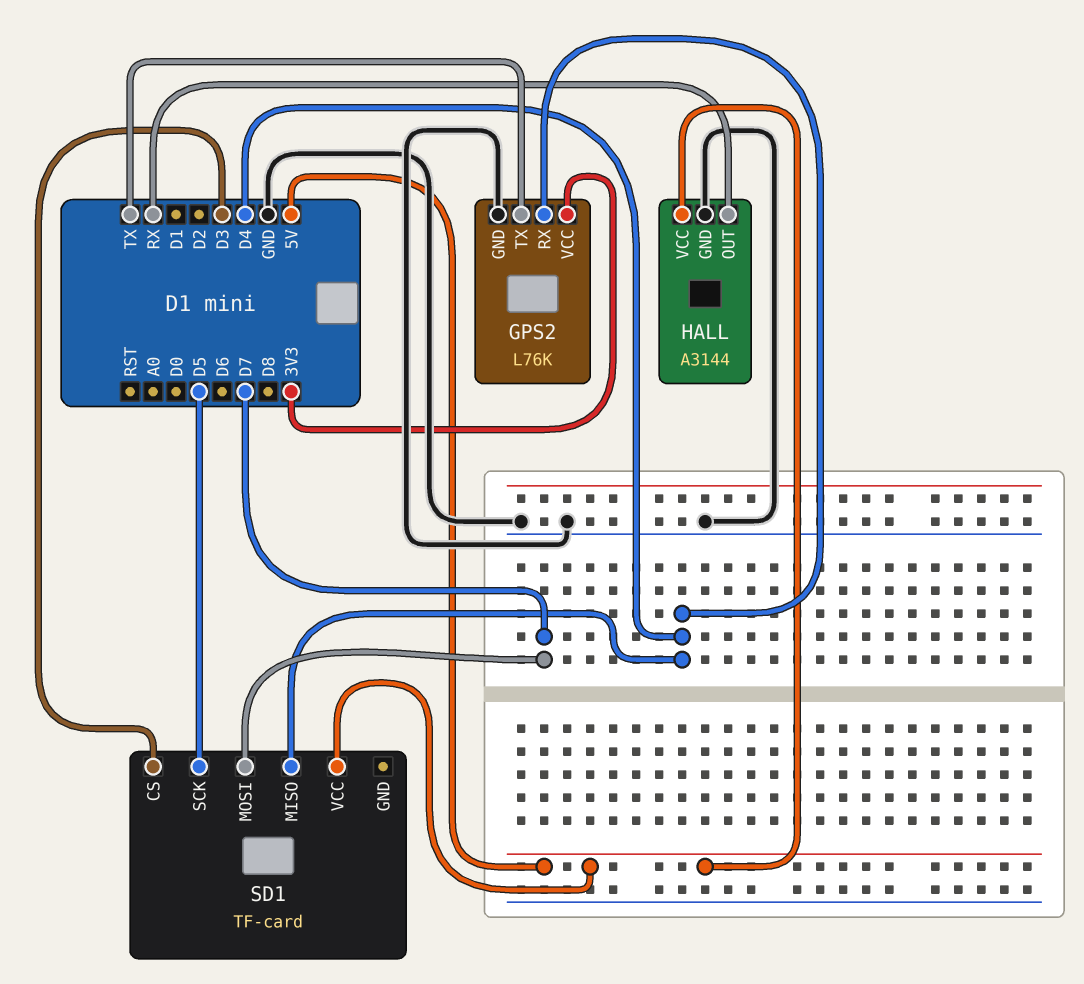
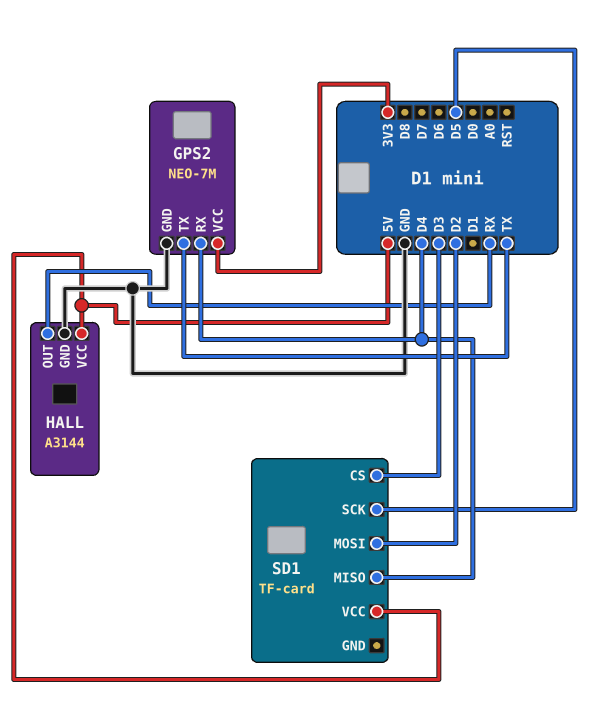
GPS2: L76K -> NEO-7M
SD1 pin MOSI: D7 -> D2

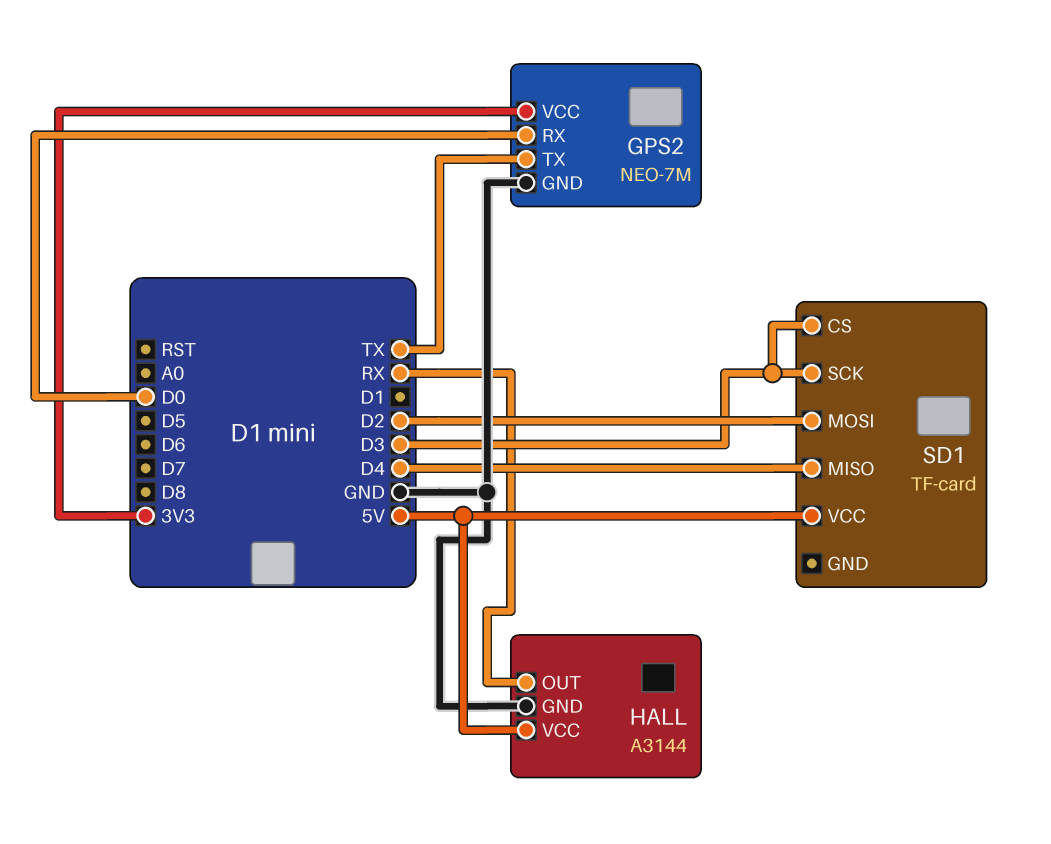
GPS2 pin RX: D4 -> D0
SD1 pin SCK: D5 -> D3

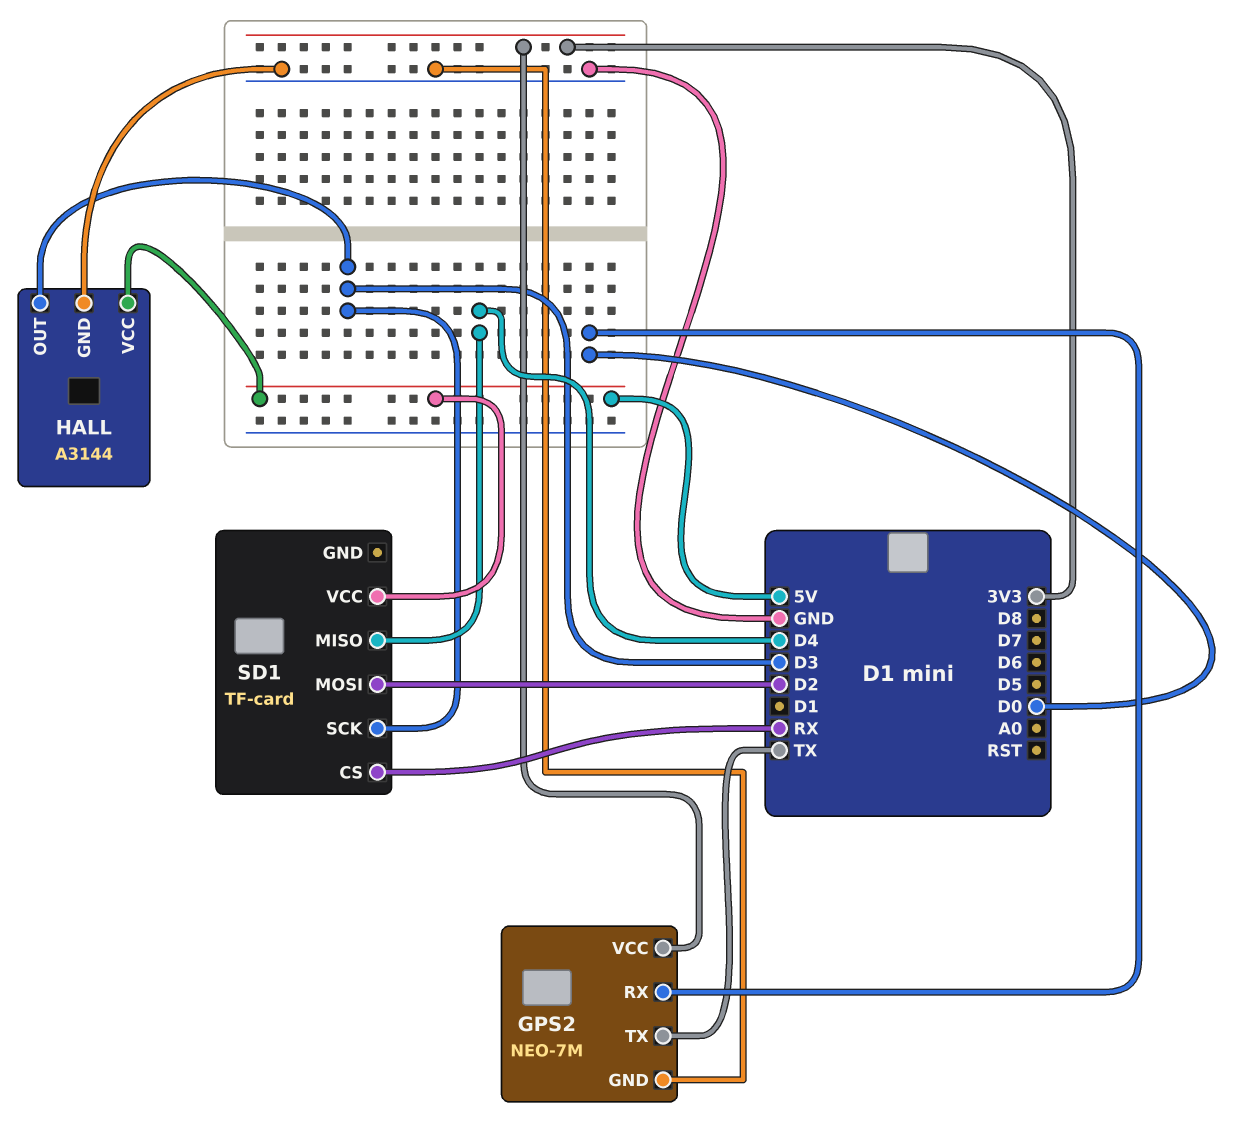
HALL pin OUT: RX -> D3
SD1 pin CS: D3 -> RX

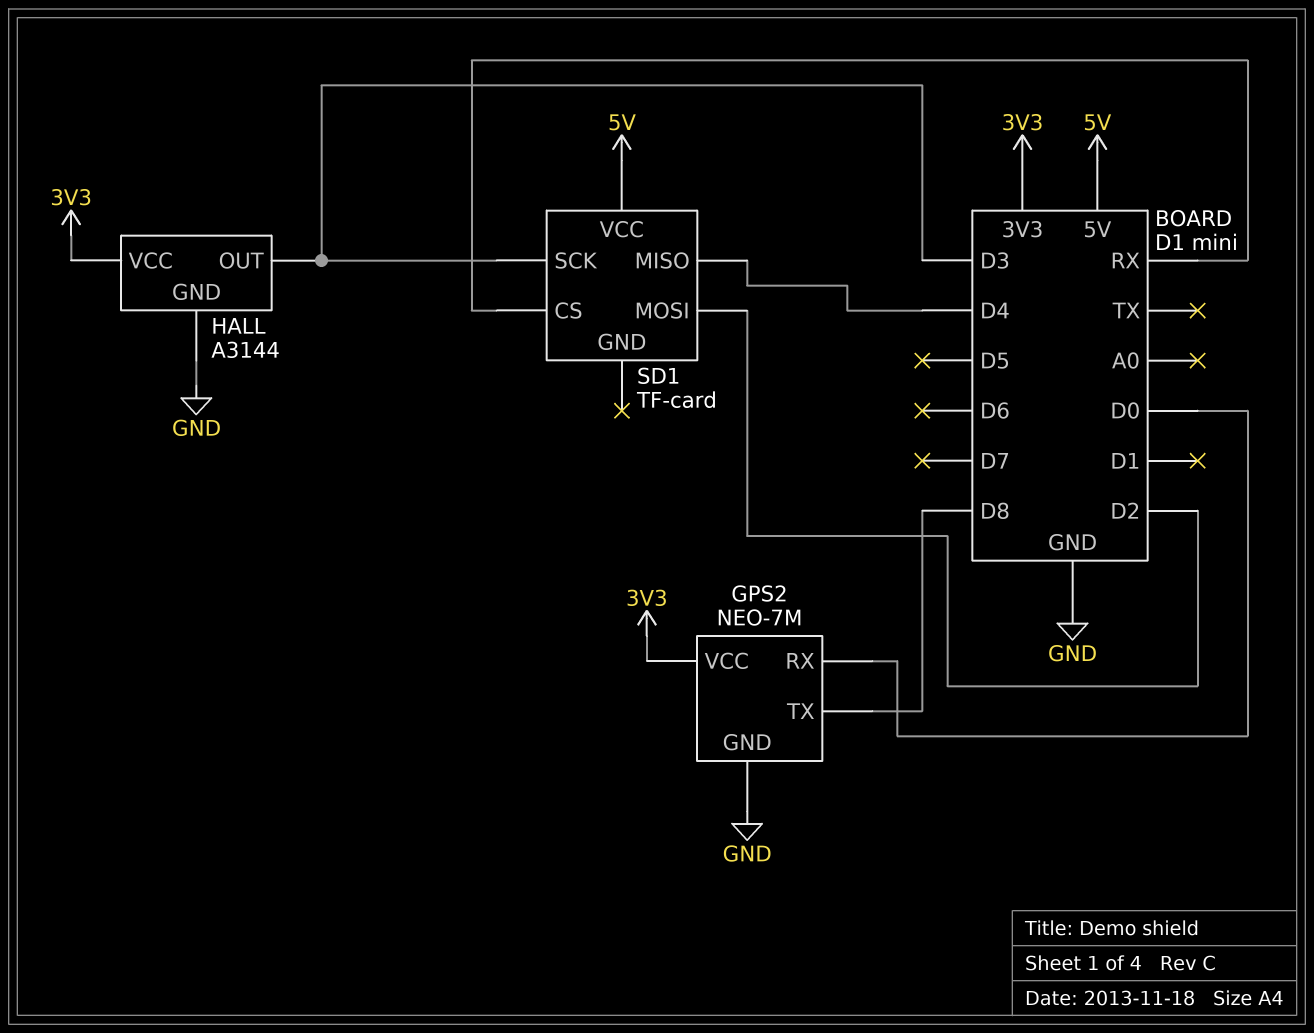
GPS2 pin TX: TX -> D8
HALL pin VCC: 5V -> 3V3

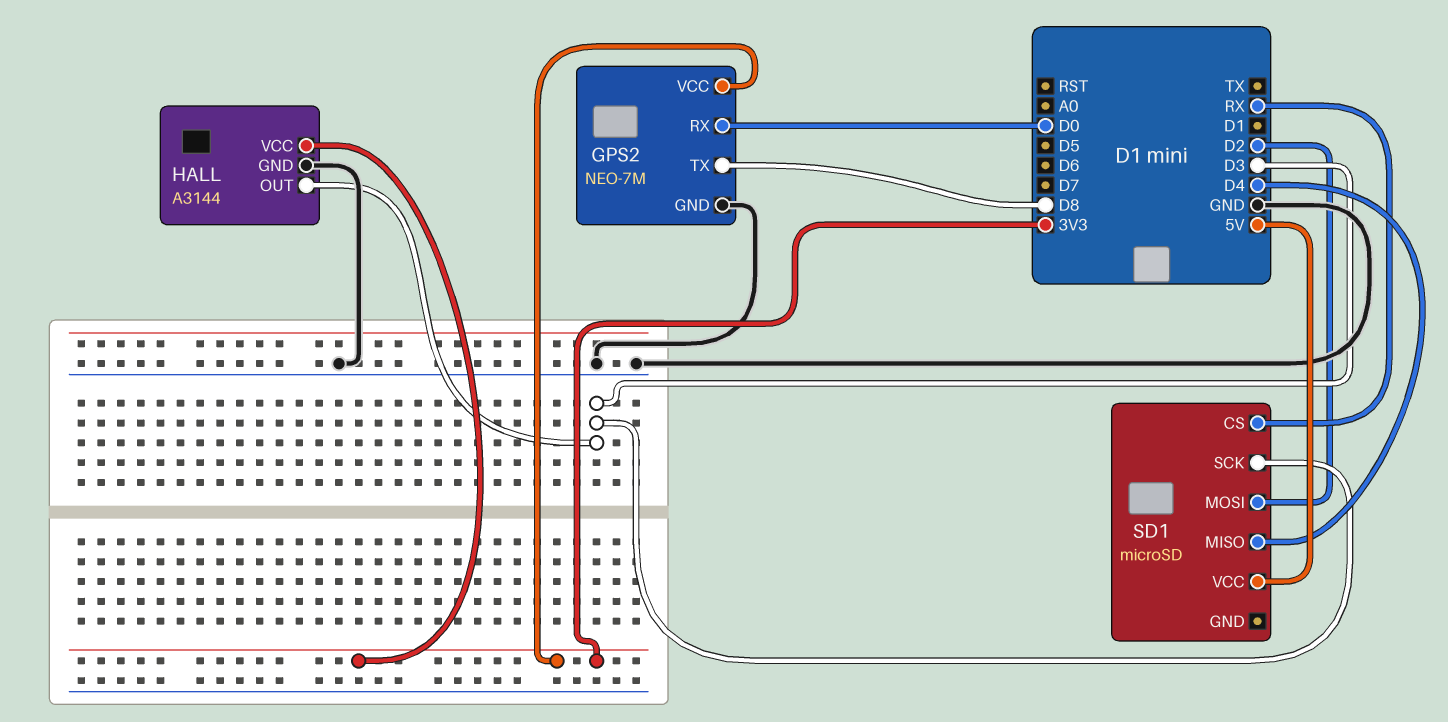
SD1: TF-card -> microSD

